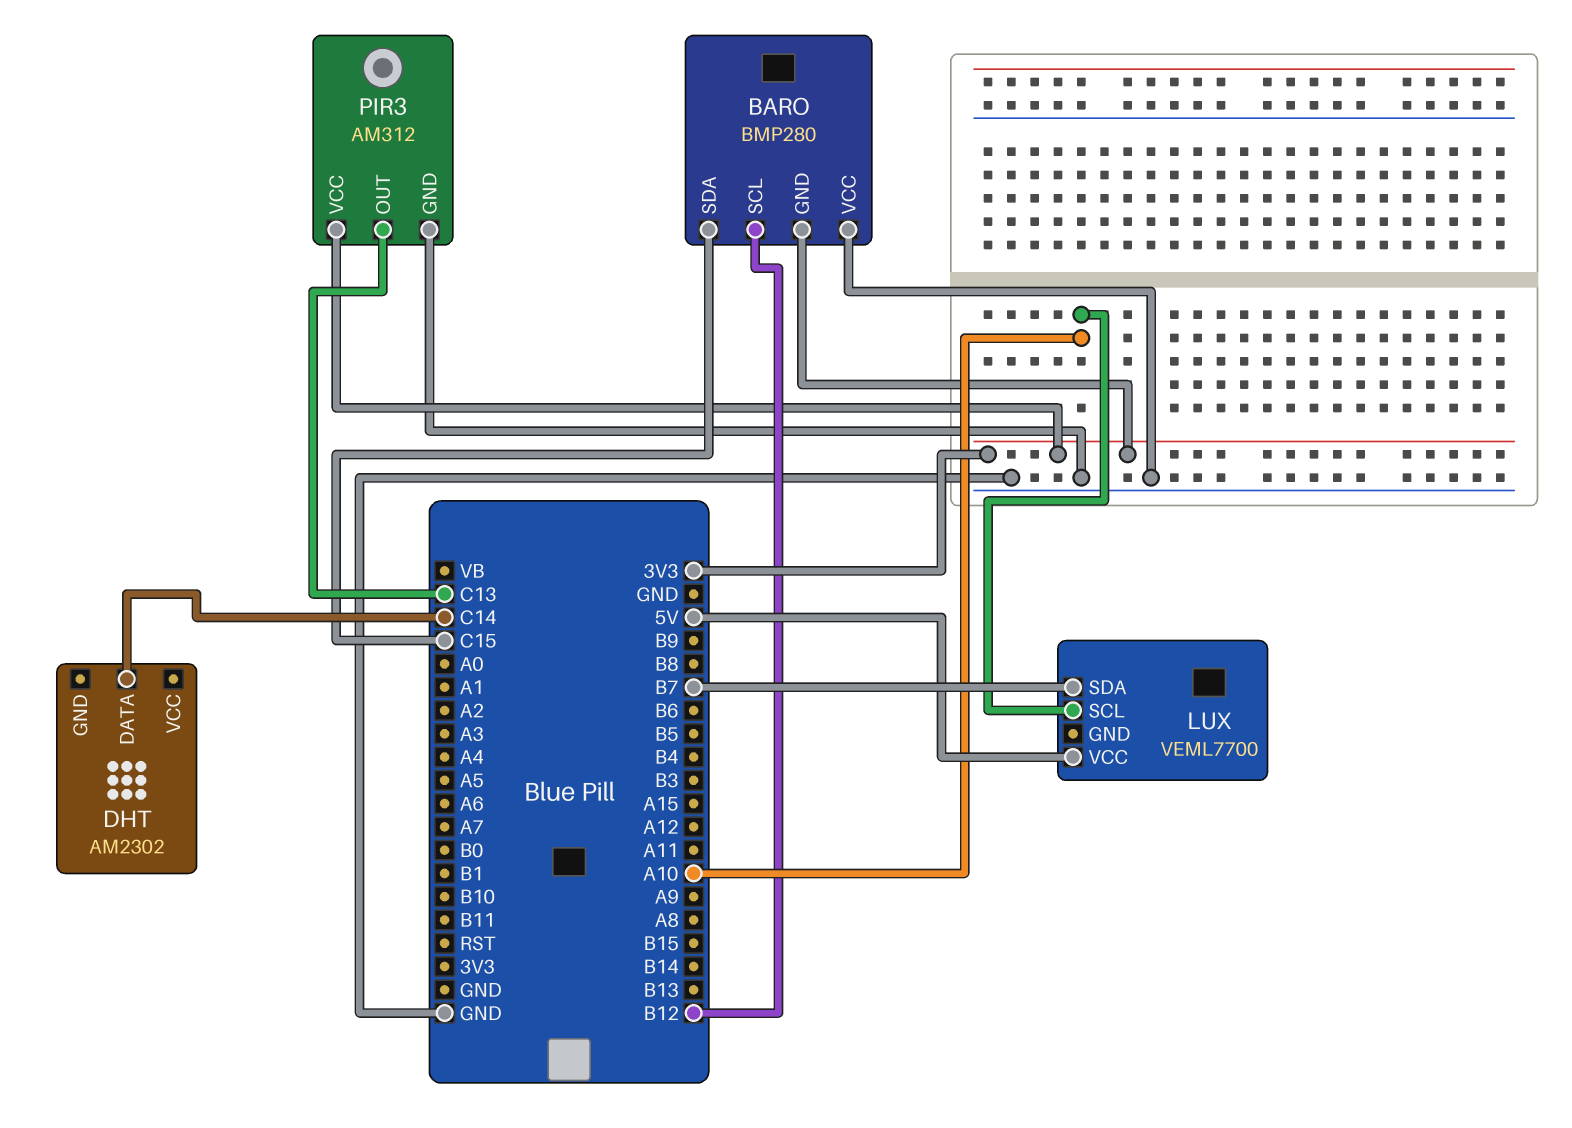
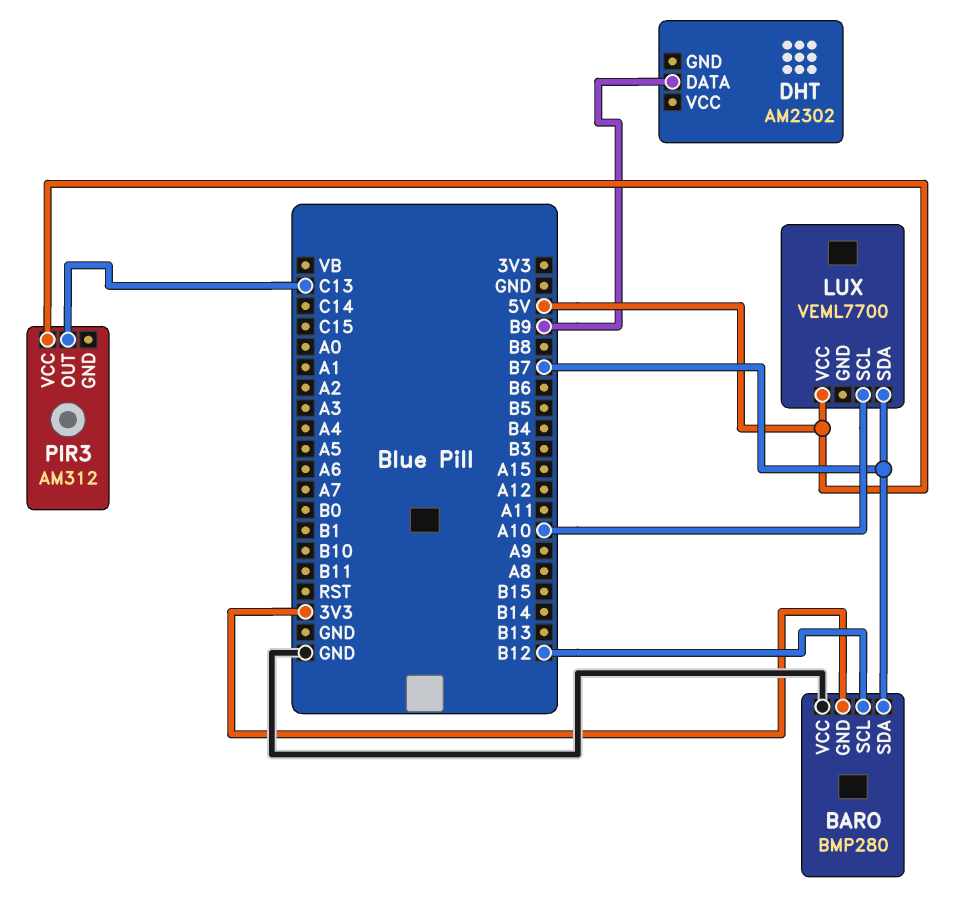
BARO pin SDA: C15 -> B7
DHT pin DATA: C14 -> B9
PIR3 pin GND: GND -> none
PIR3 pin VCC: 3V3 -> 5V

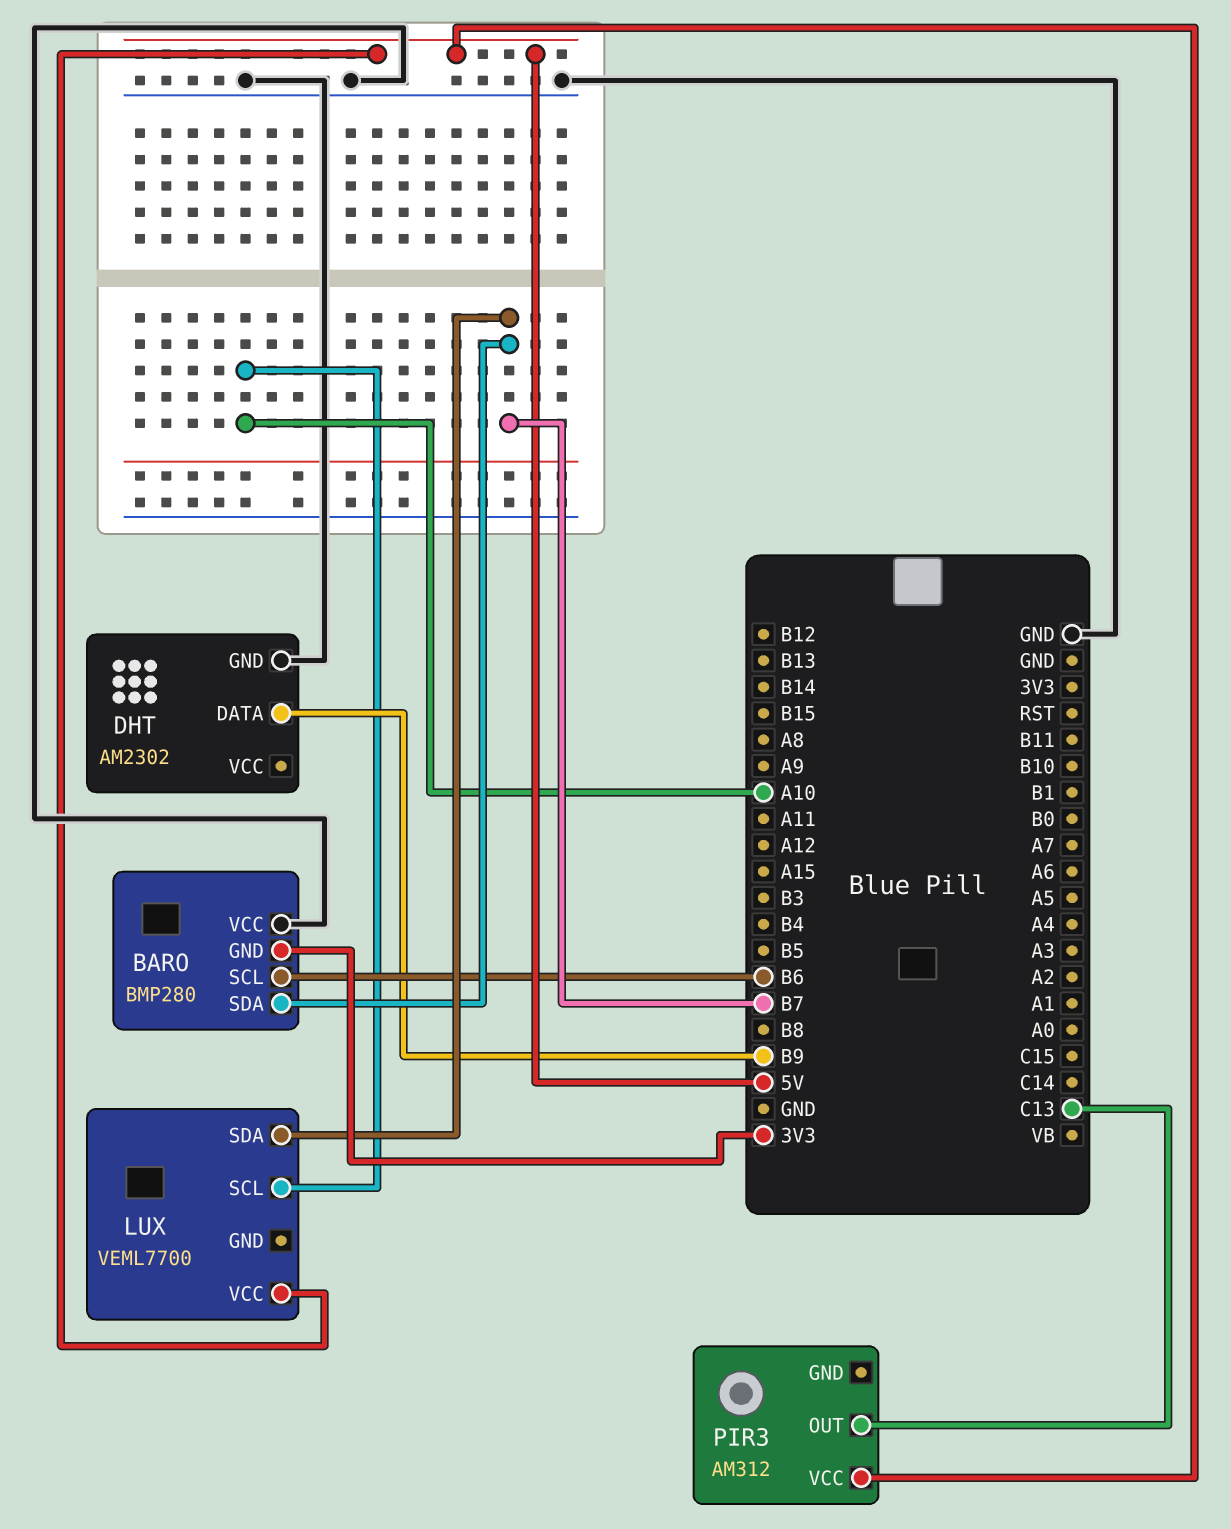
BARO pin SCL: B12 -> B6
DHT pin GND: none -> GND

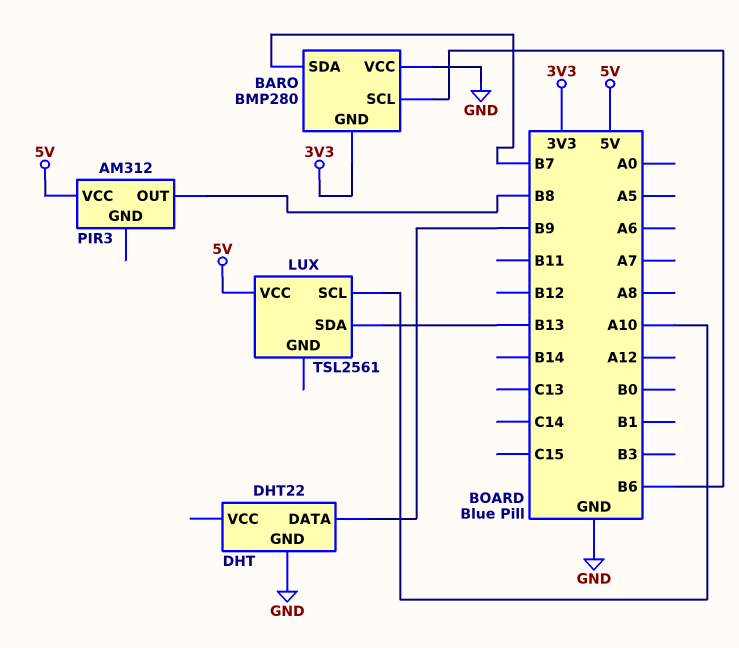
DHT: AM2302 -> DHT22
LUX: VEML7700 -> TSL2561
LUX pin SDA: B7 -> B13
PIR3 pin OUT: C13 -> B8

